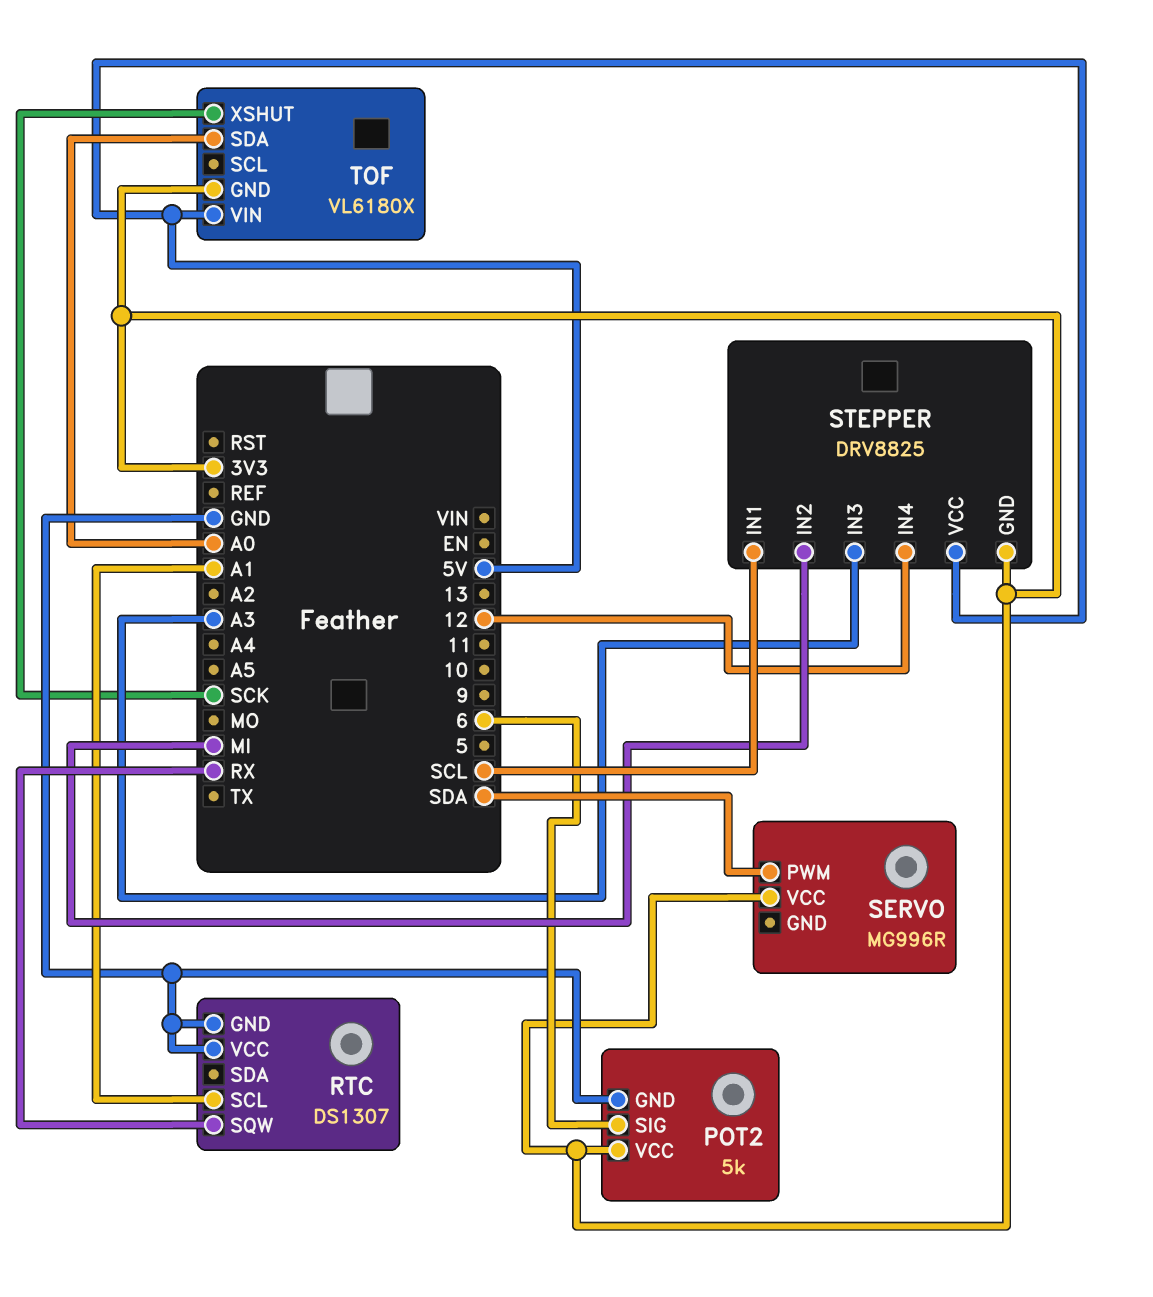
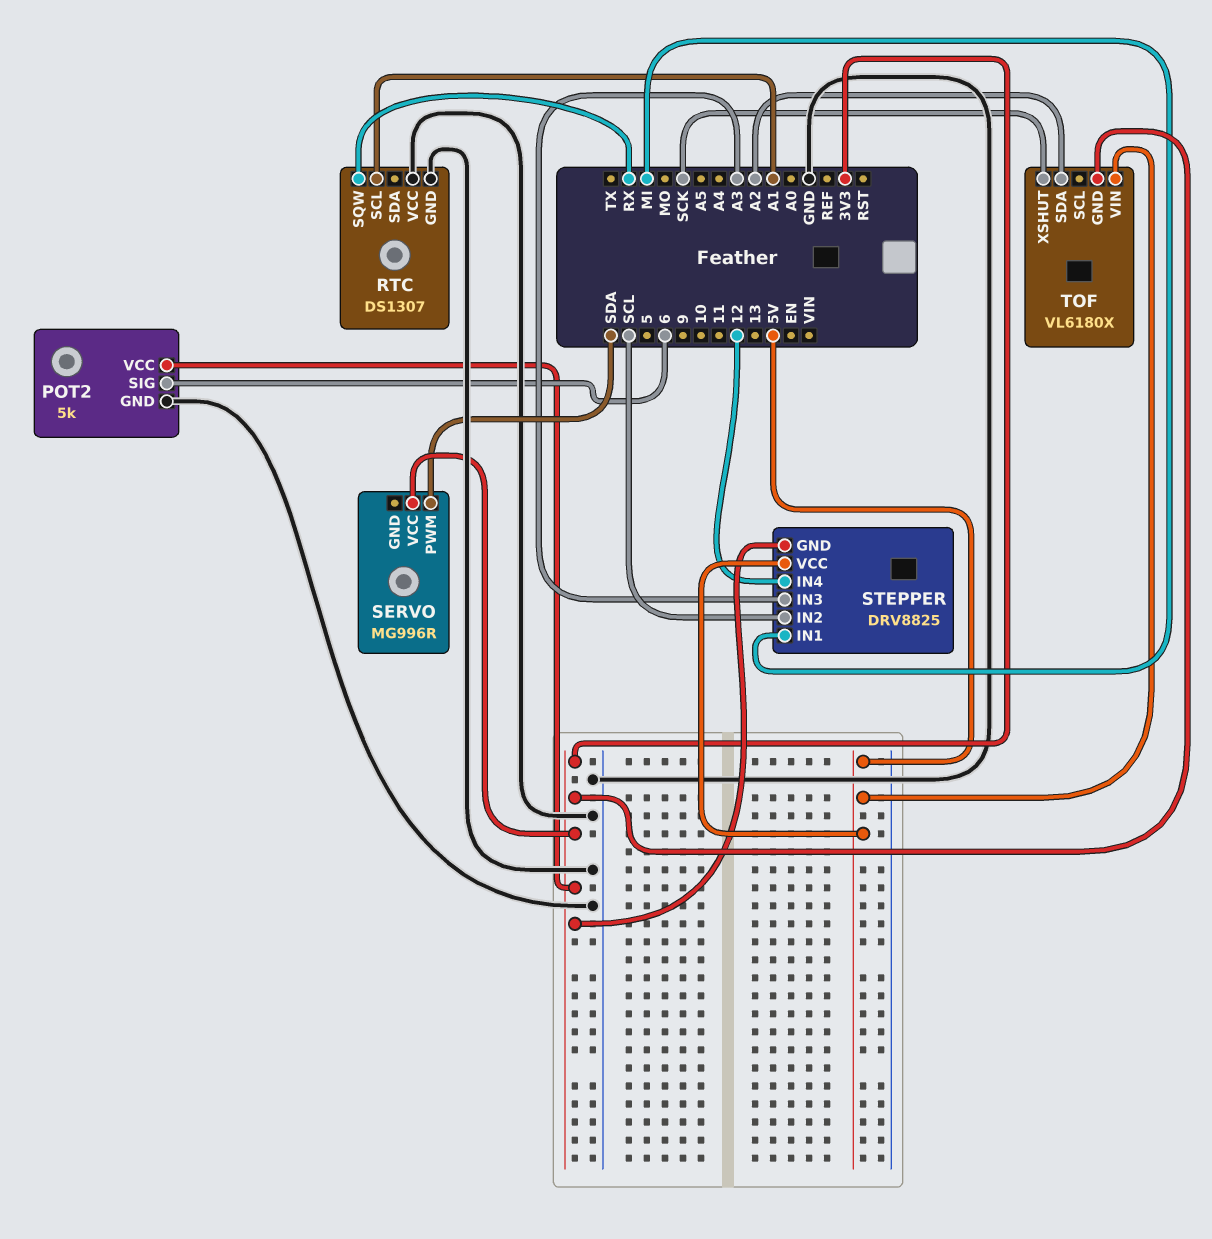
STEPPER pin IN1: SCL -> MI
STEPPER pin IN2: MI -> SCL
TOF pin SDA: A0 -> A2

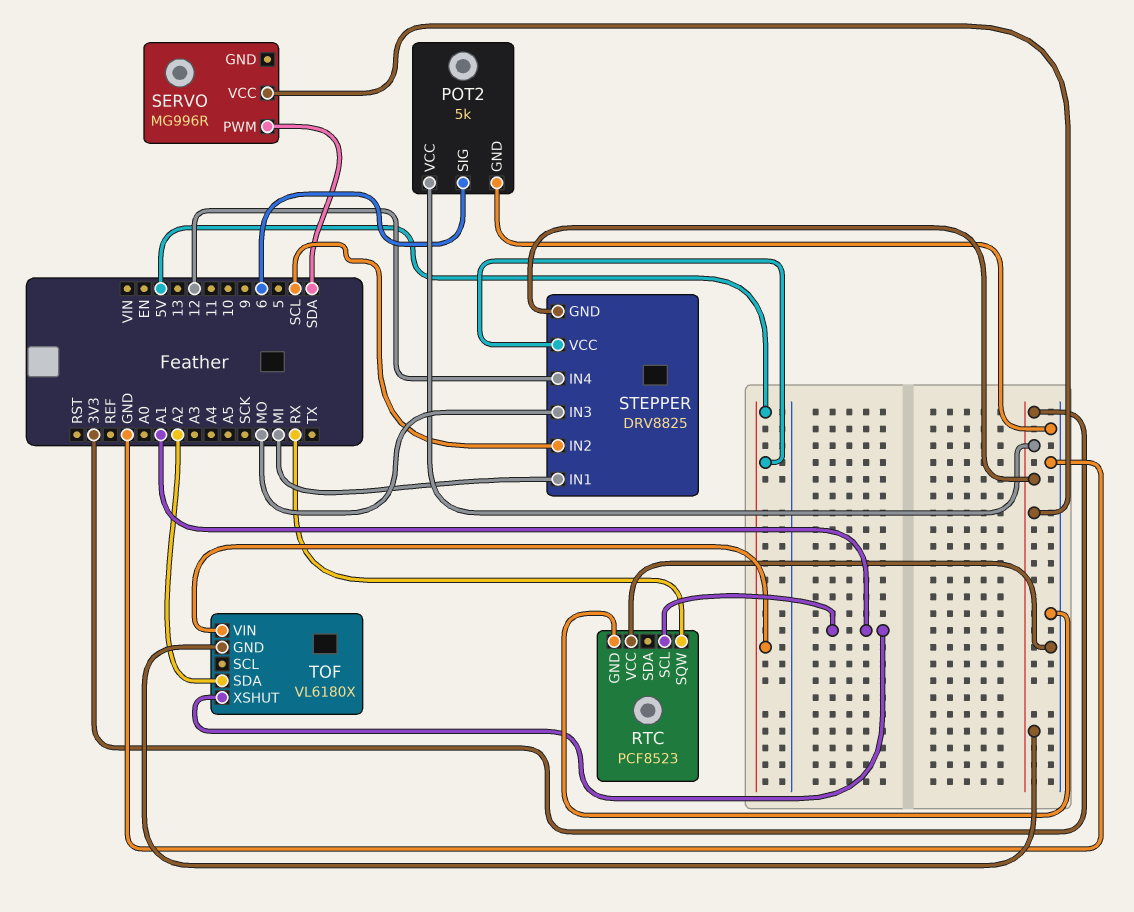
RTC: DS1307 -> PCF8523
STEPPER pin IN3: A3 -> MO
TOF pin XSHUT: SCK -> A1

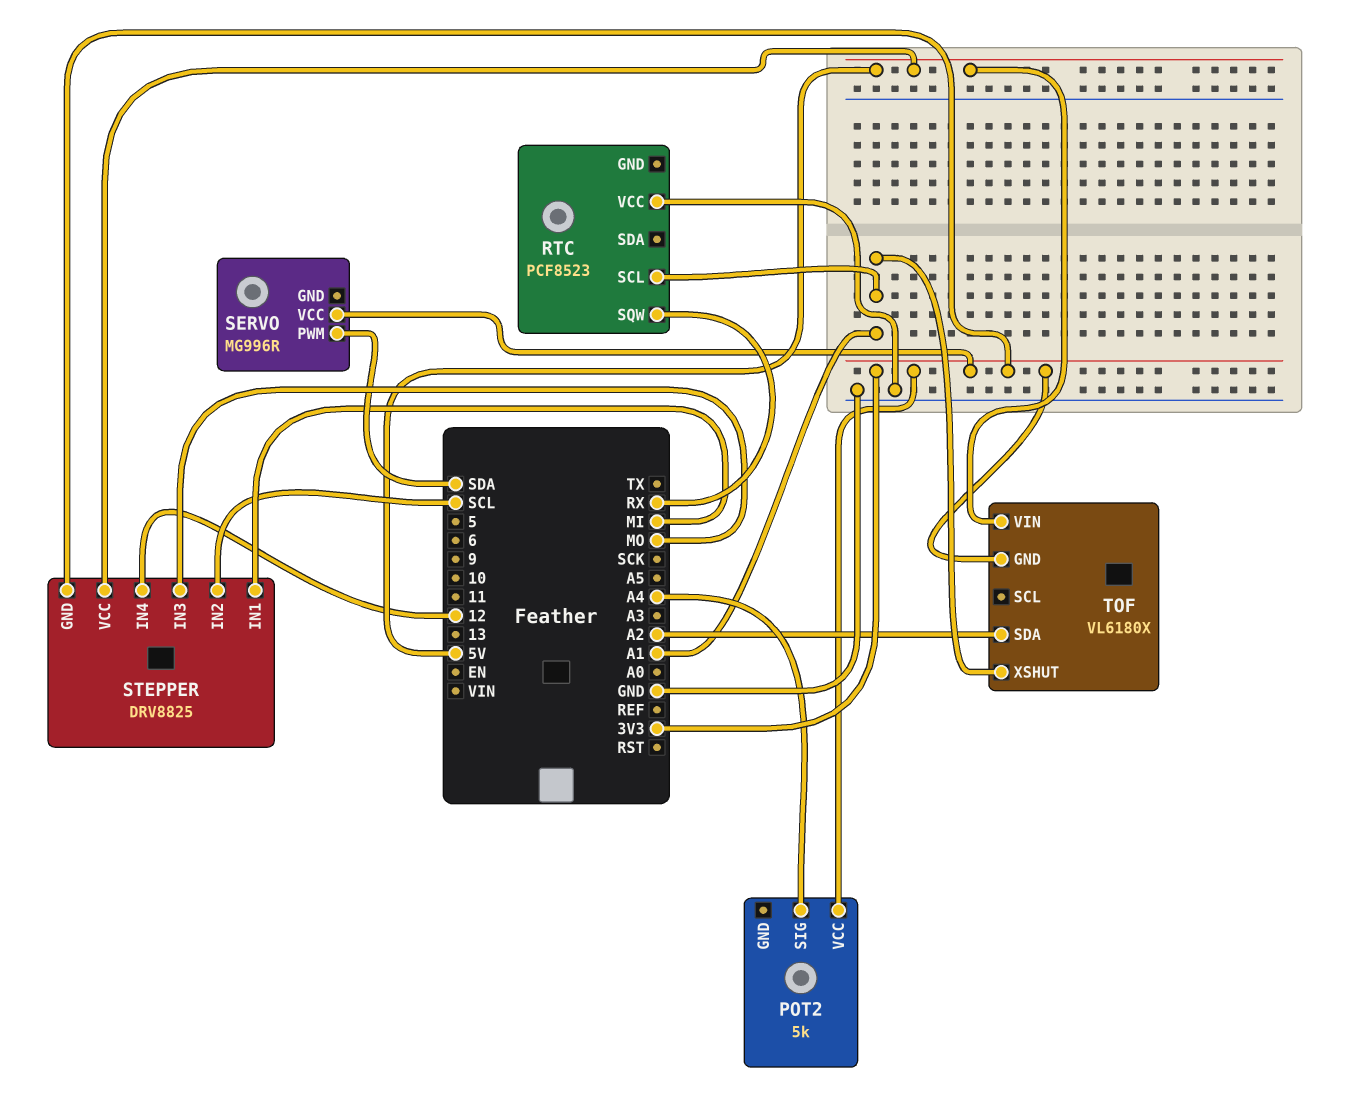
POT2 pin GND: GND -> none
POT2 pin SIG: 6 -> A4
RTC pin GND: GND -> none

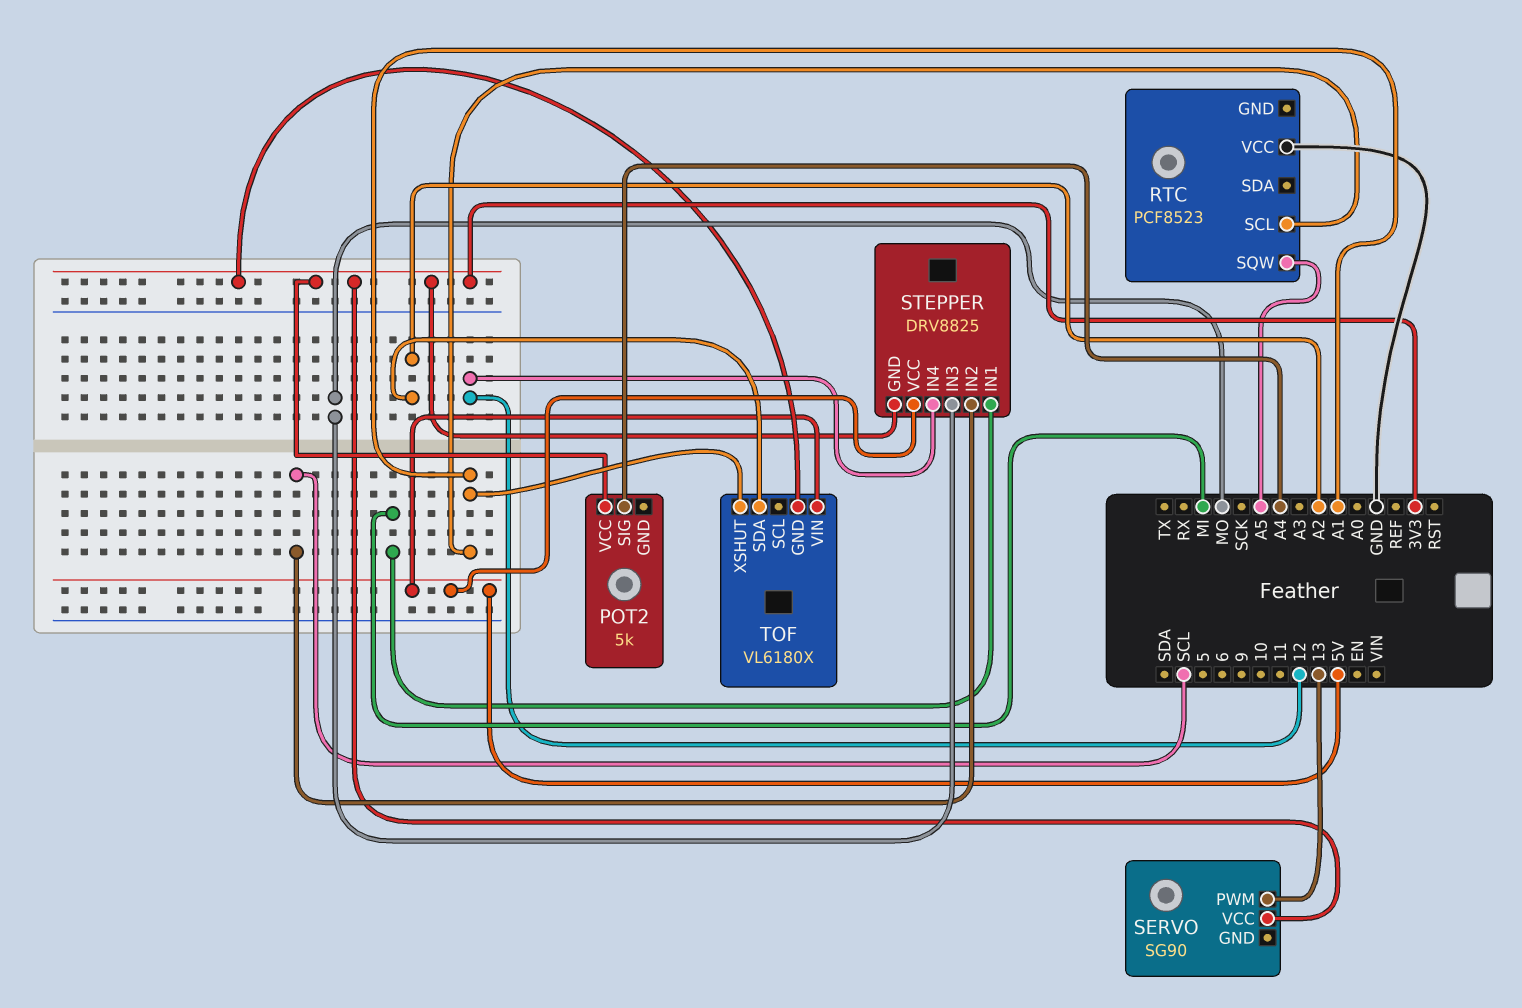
RTC pin SQW: RX -> A5
SERVO: MG996R -> SG90
SERVO pin PWM: SDA -> 13

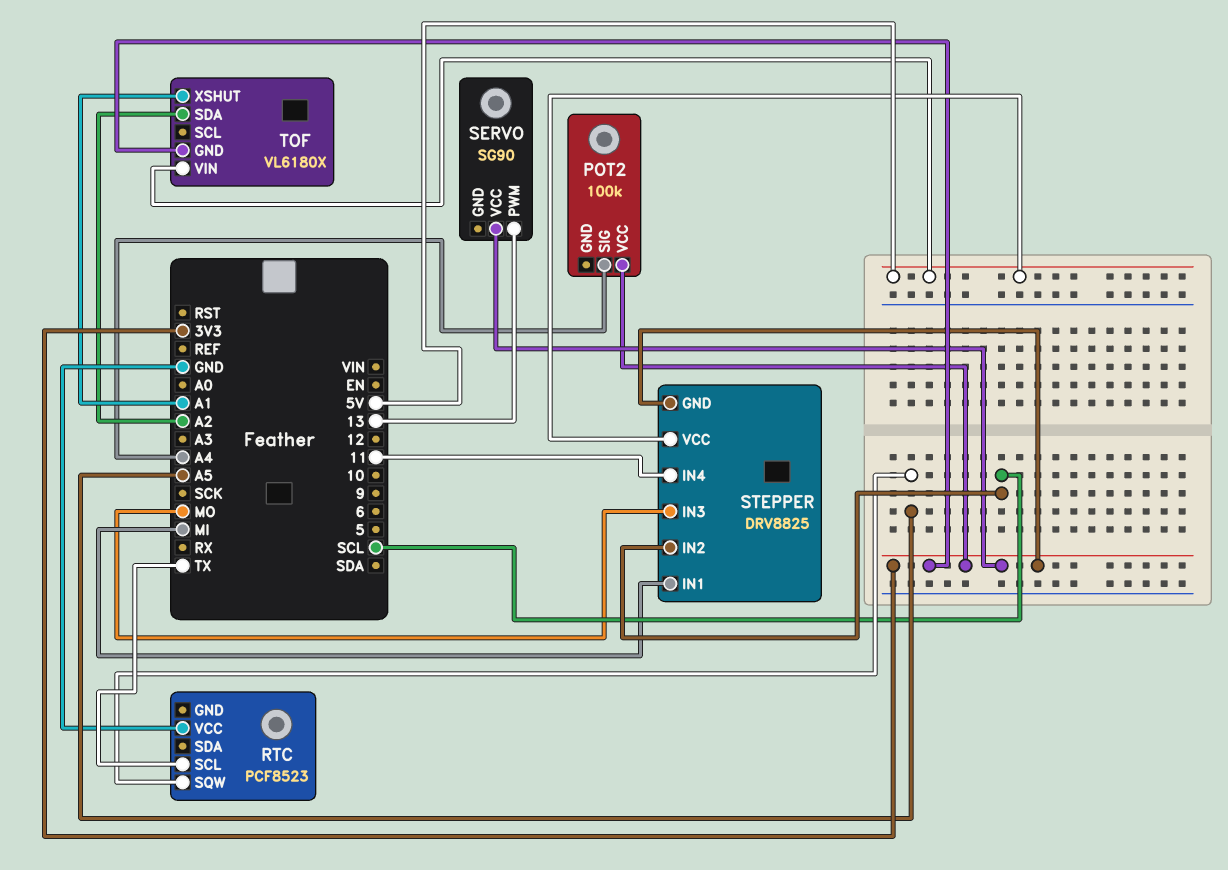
POT2: 5k -> 100k
RTC pin SCL: A1 -> TX
STEPPER pin IN4: 12 -> 11

